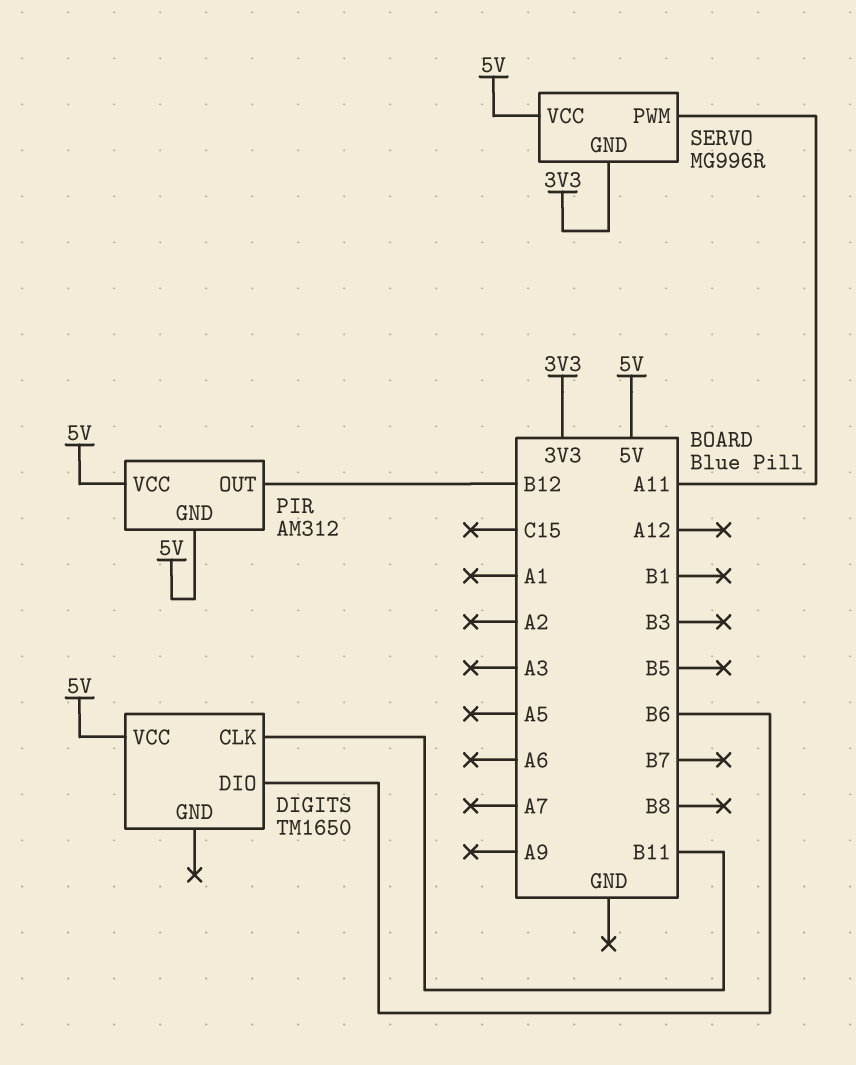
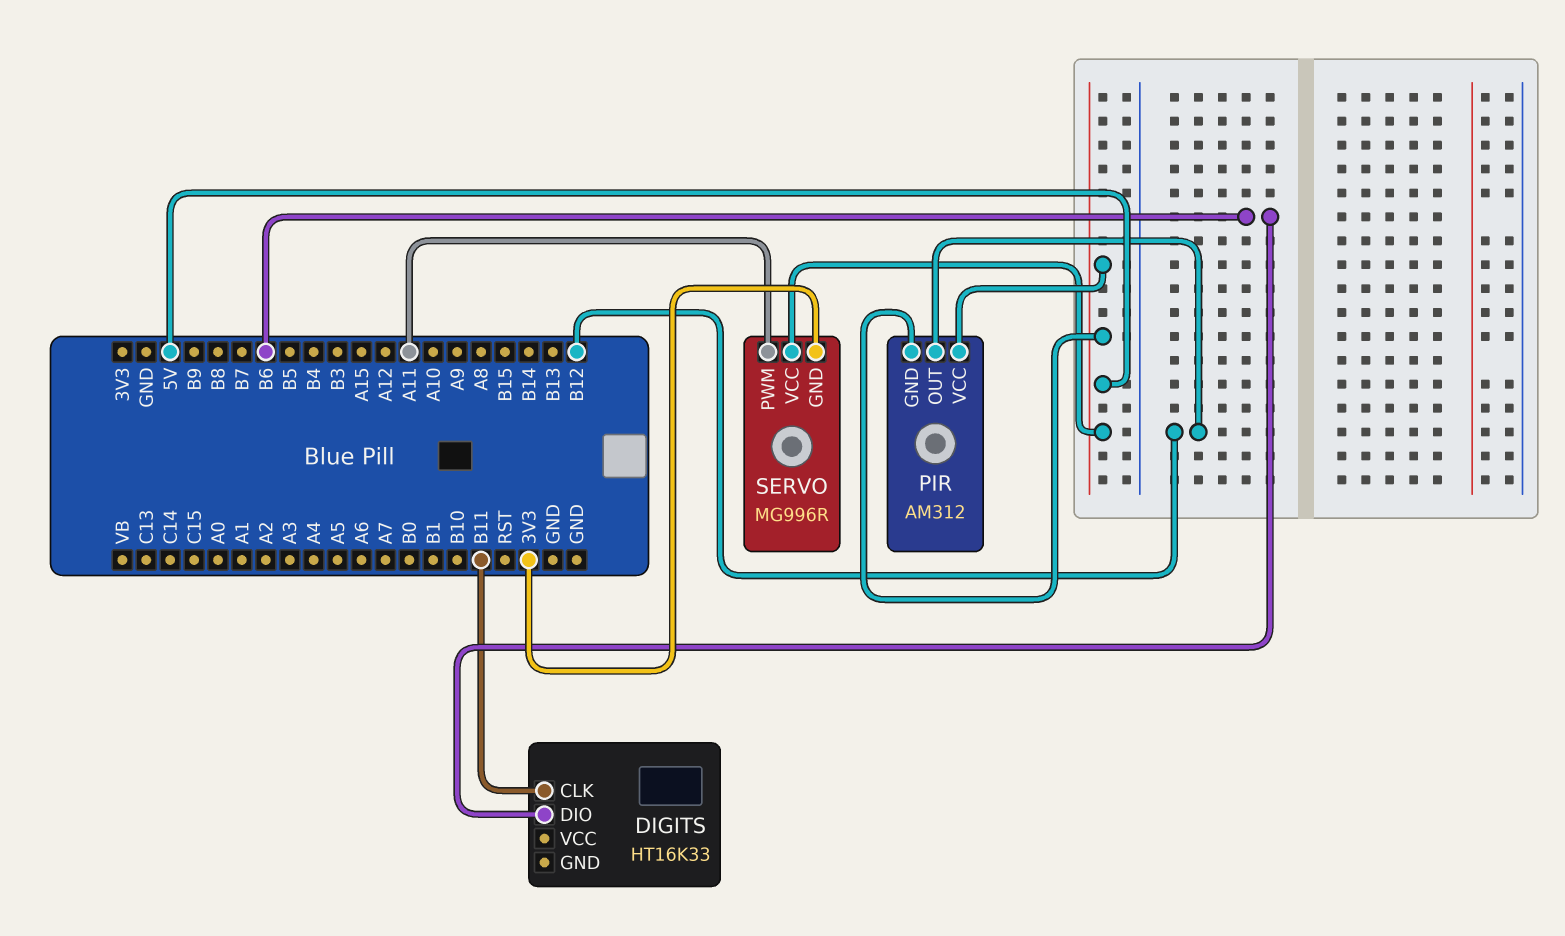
DIGITS: TM1650 -> HT16K33
DIGITS pin VCC: 5V -> none

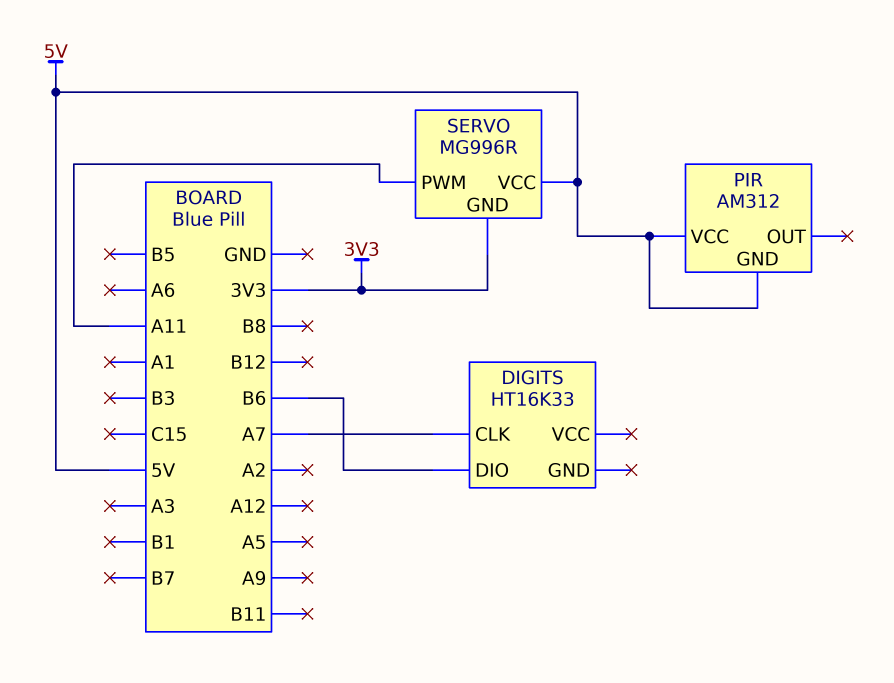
DIGITS pin CLK: B11 -> A7
PIR pin OUT: B12 -> none

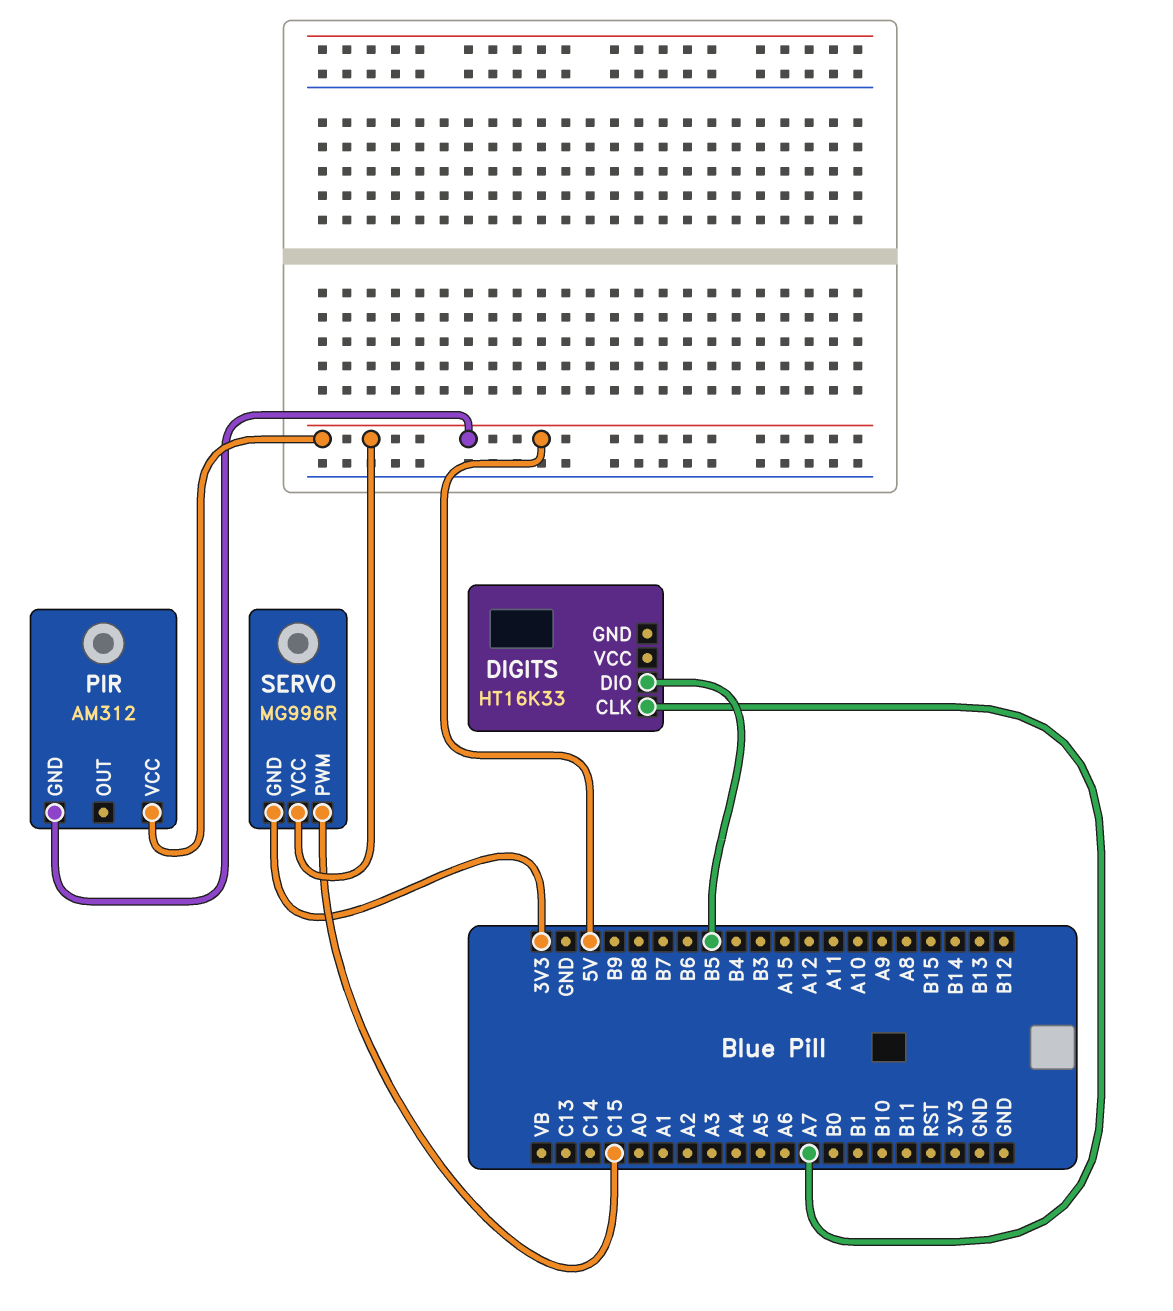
DIGITS pin DIO: B6 -> B5
SERVO pin PWM: A11 -> C15

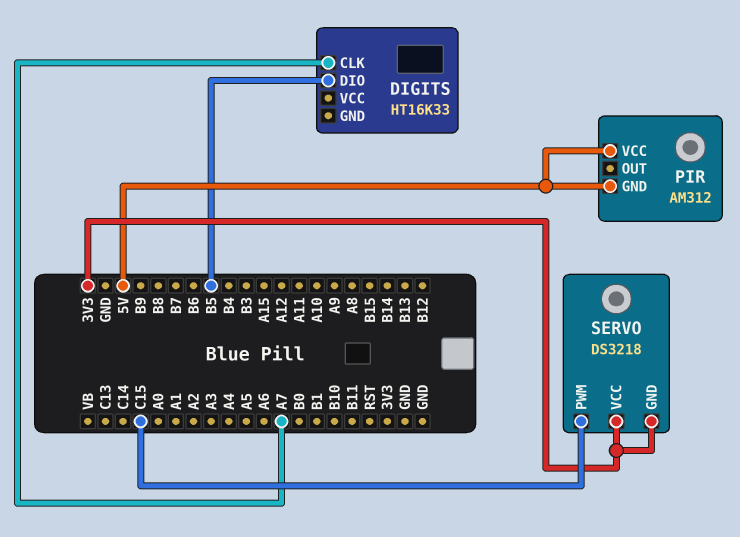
SERVO: MG996R -> DS3218
SERVO pin VCC: 5V -> 3V3

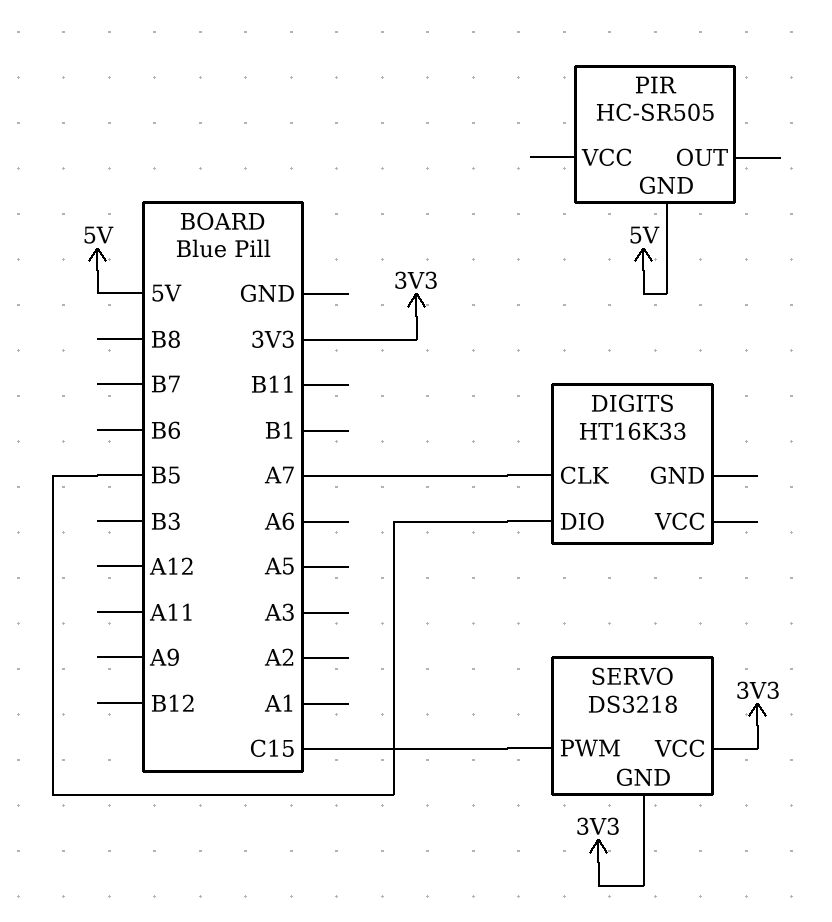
PIR: AM312 -> HC-SR505
PIR pin VCC: 5V -> none

